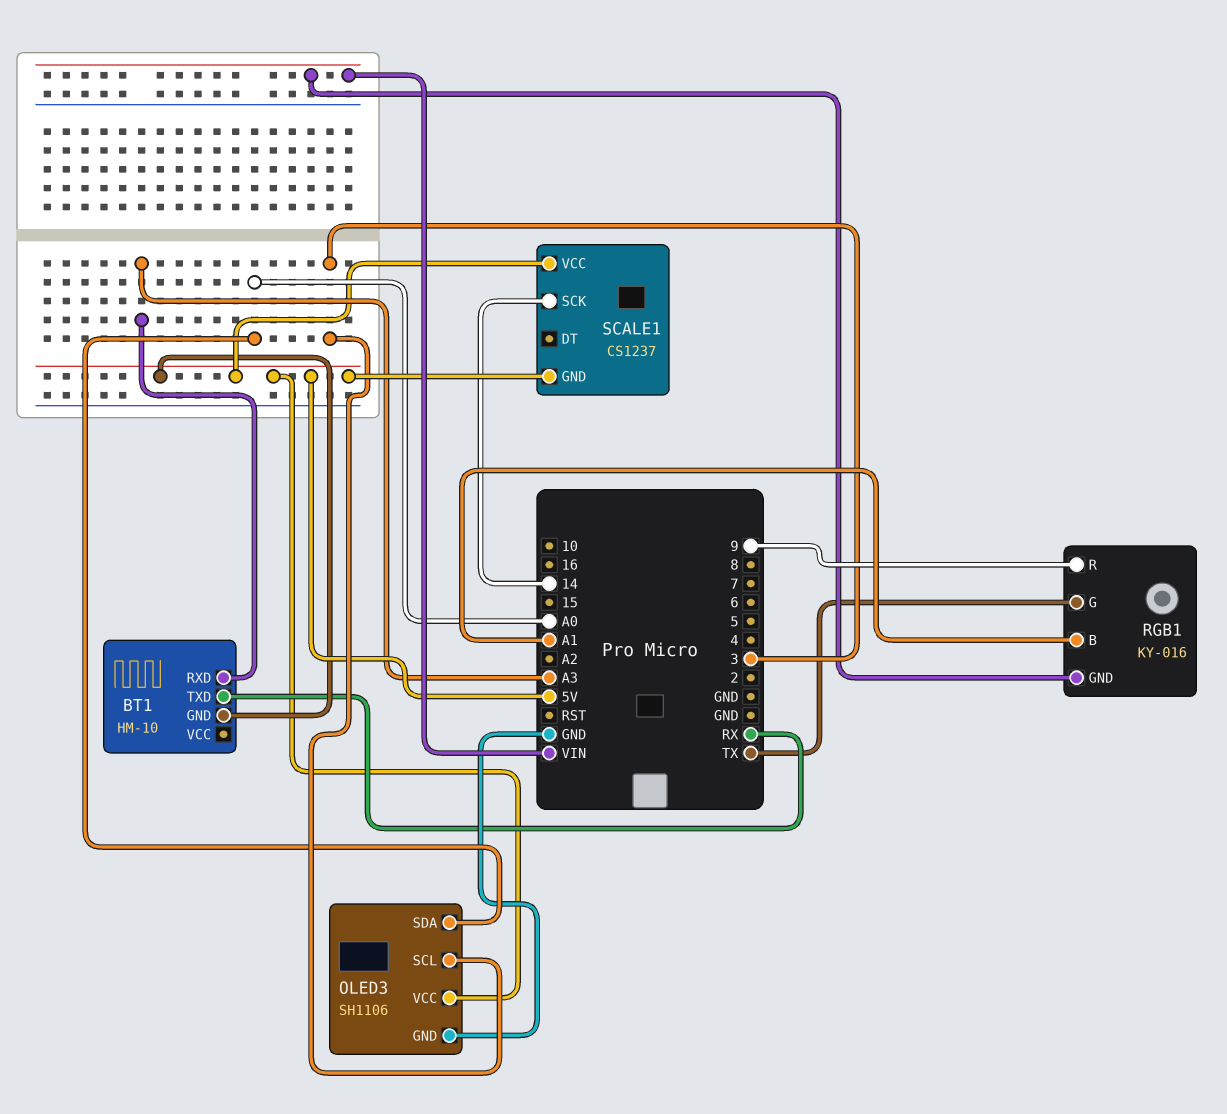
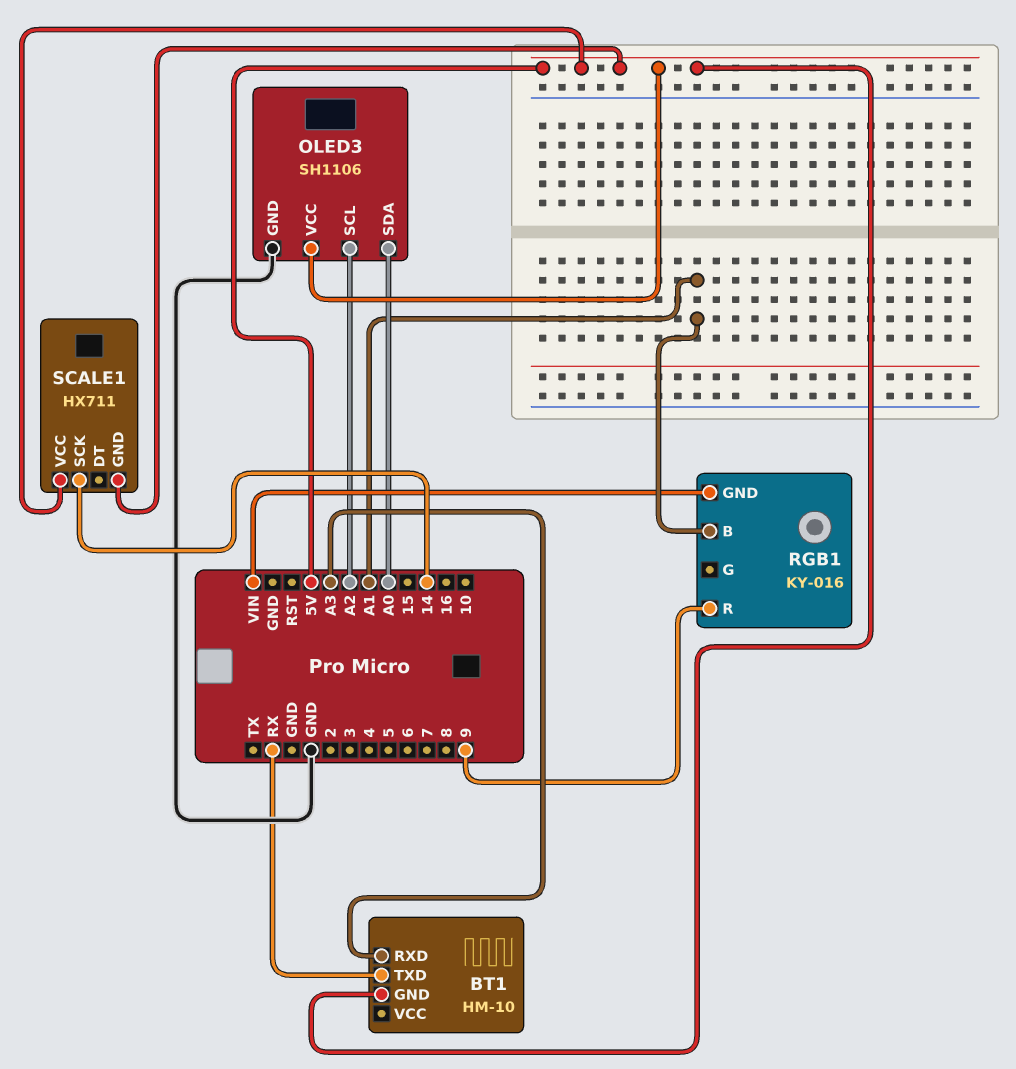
OLED3 pin SCL: 3 -> A2
RGB1 pin G: TX -> none
SCALE1: CS1237 -> HX711

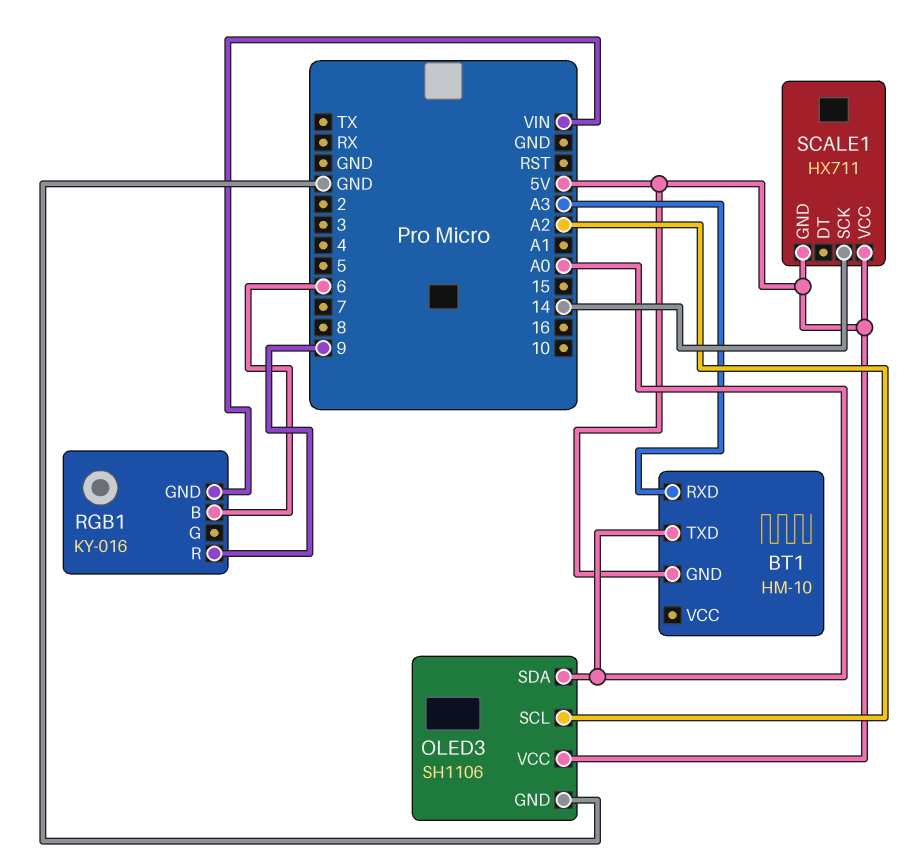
BT1 pin TXD: RX -> A0
RGB1 pin B: A1 -> 6

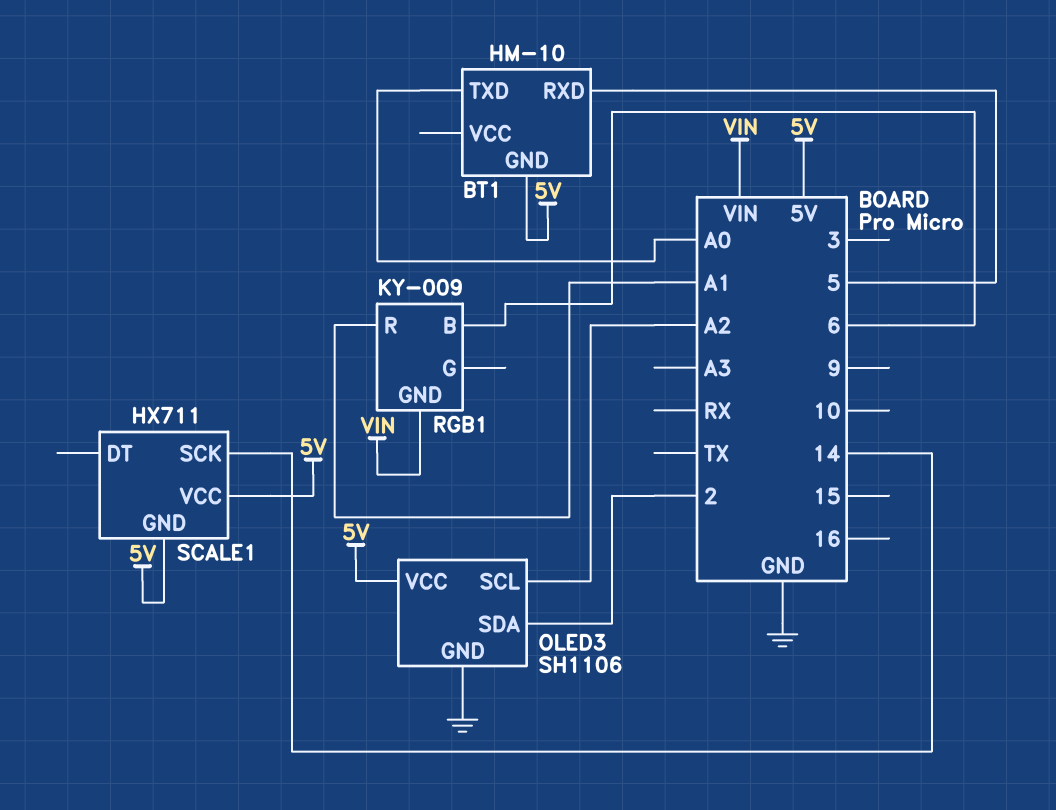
BT1 pin RXD: A3 -> 5
OLED3 pin SDA: A0 -> 2
RGB1: KY-016 -> KY-009
RGB1 pin R: 9 -> A1

